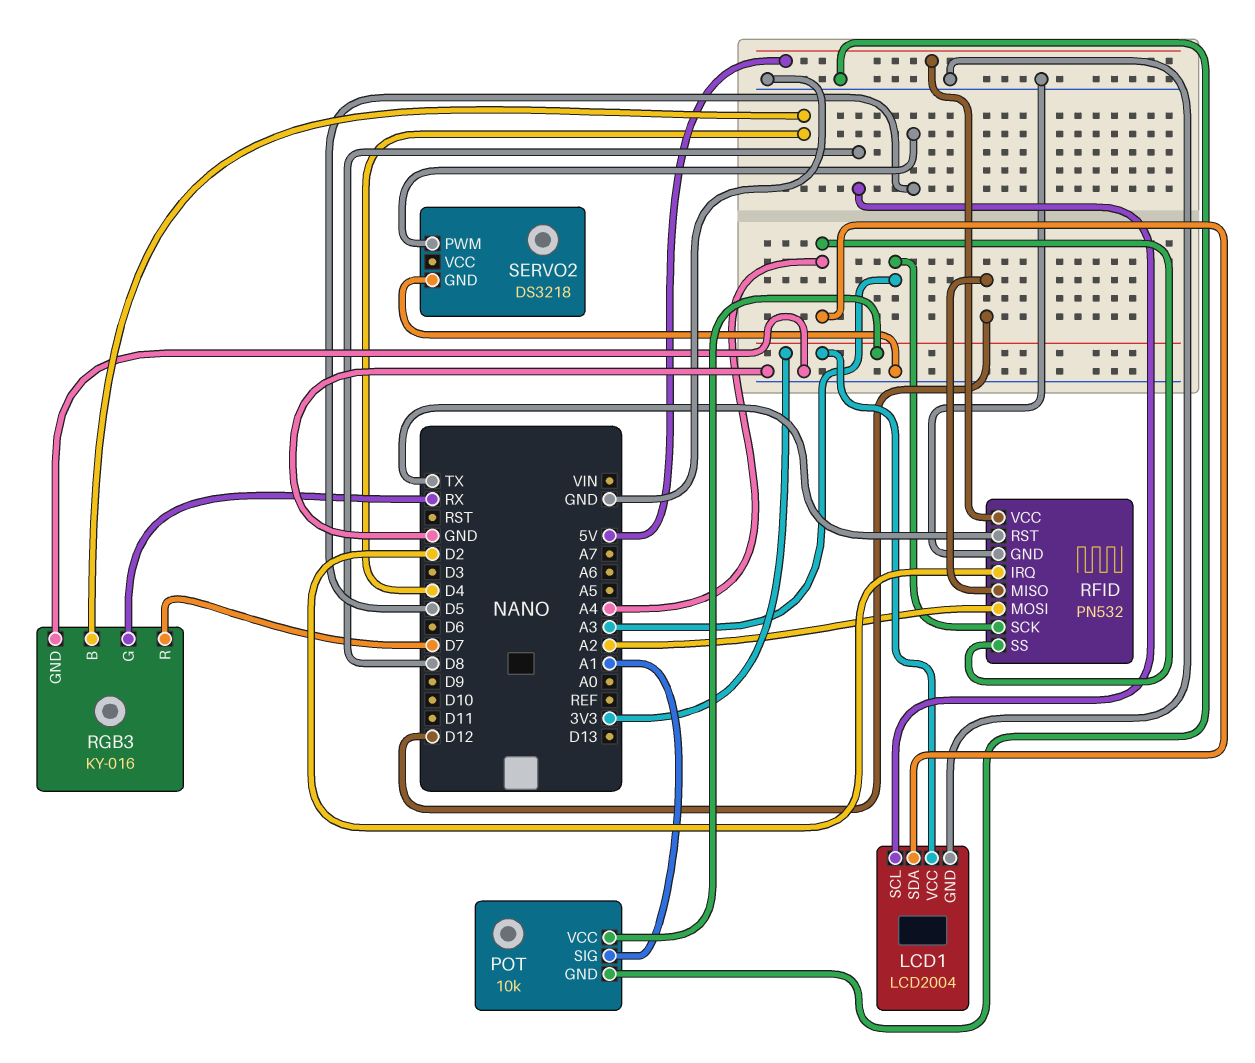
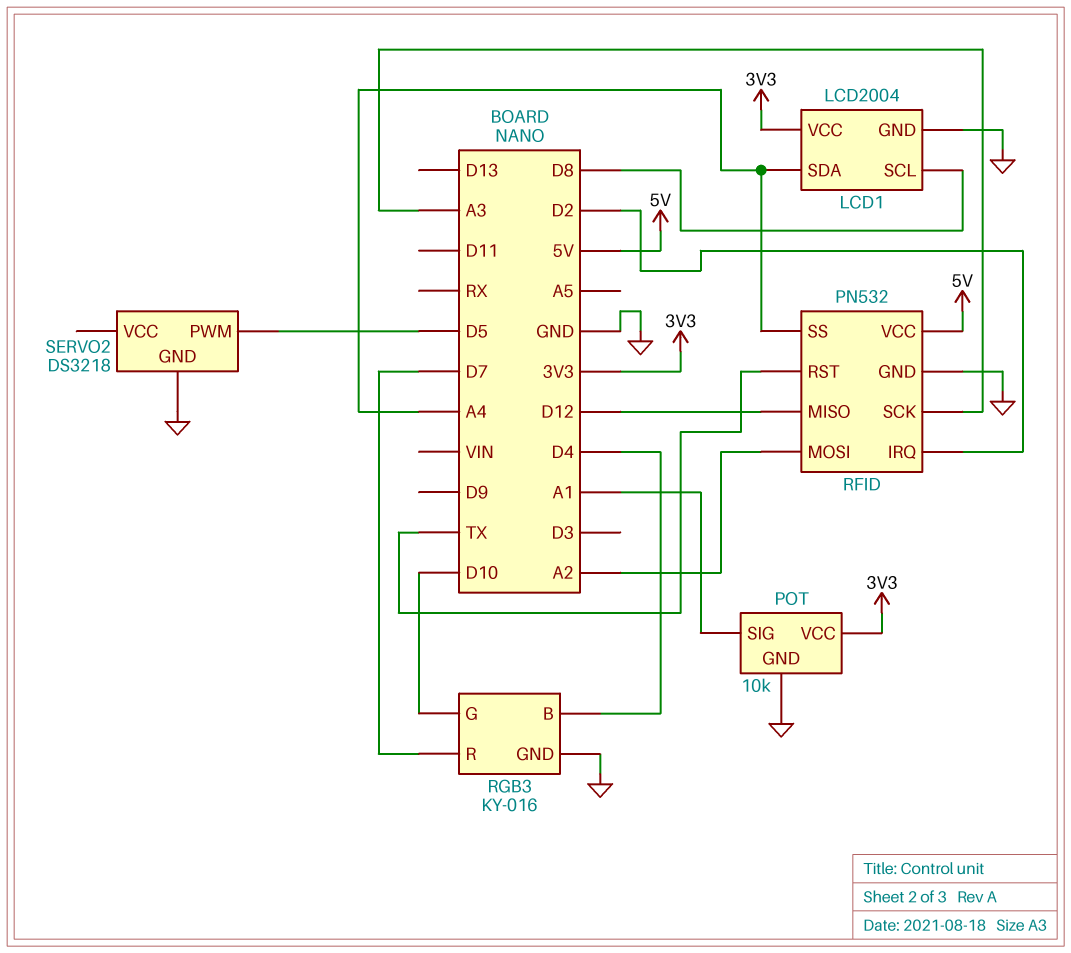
RGB3 pin G: RX -> D10

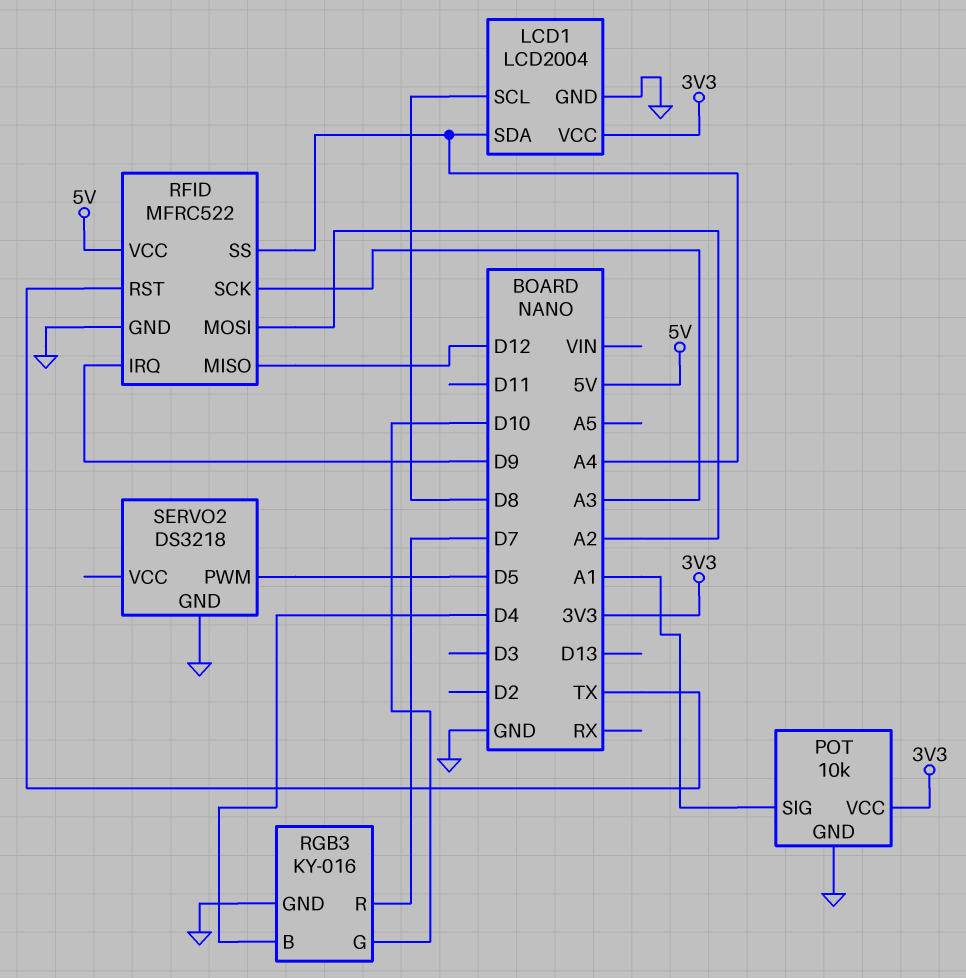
RFID: PN532 -> MFRC522
RFID pin IRQ: D2 -> D9

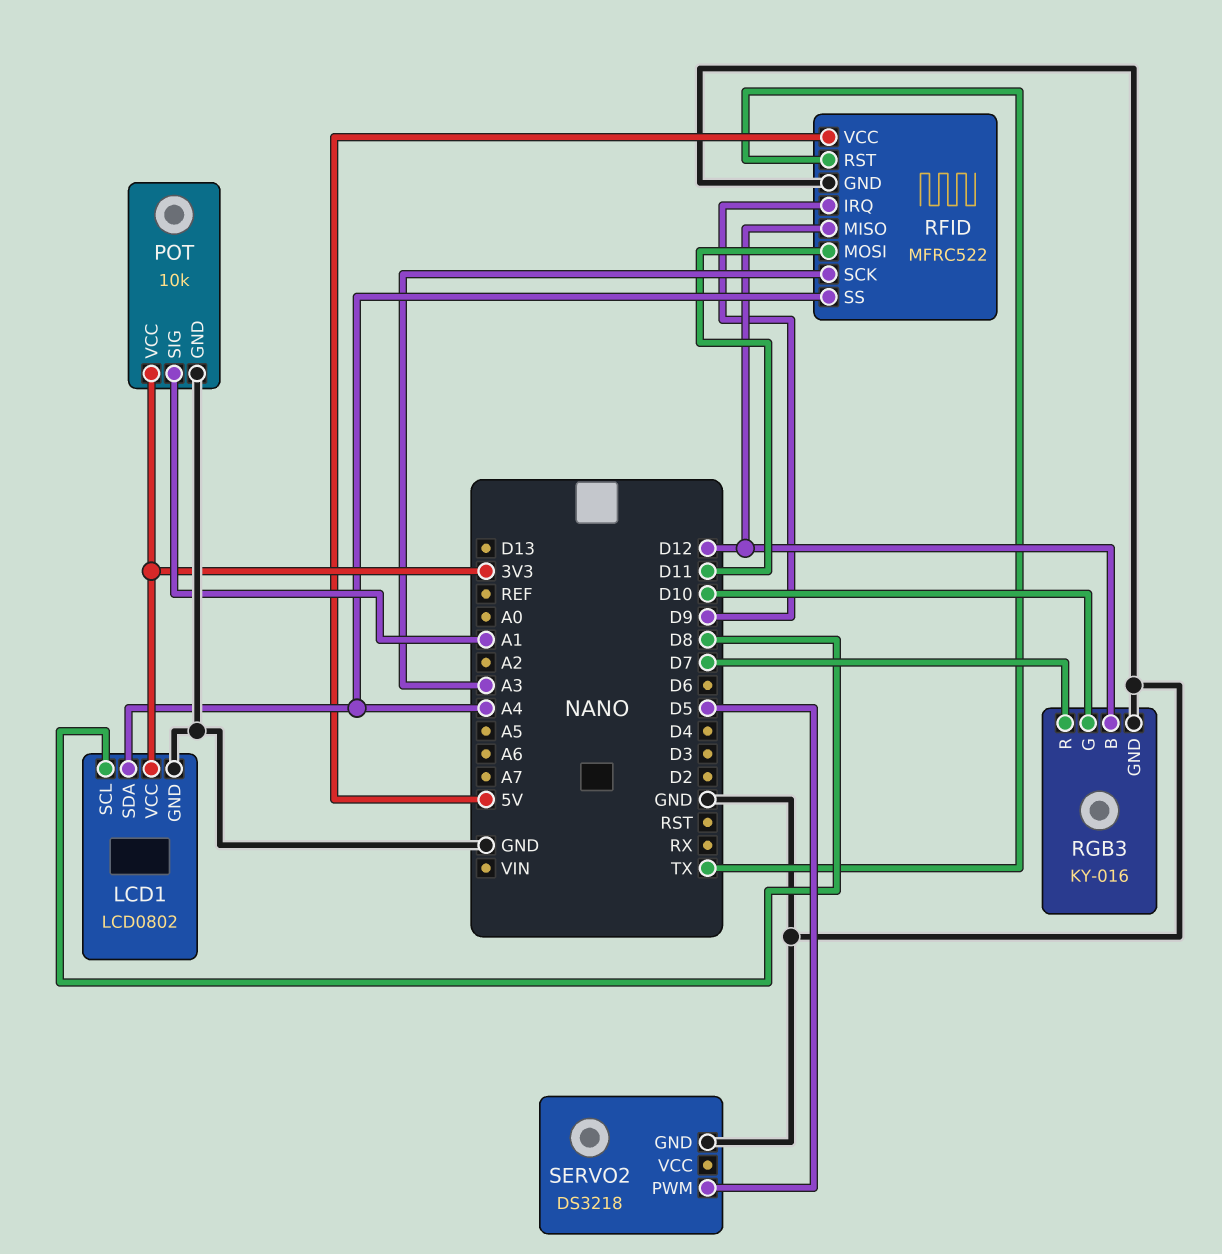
LCD1: LCD2004 -> LCD0802
RFID pin MOSI: A2 -> D11
RGB3 pin B: D4 -> D12

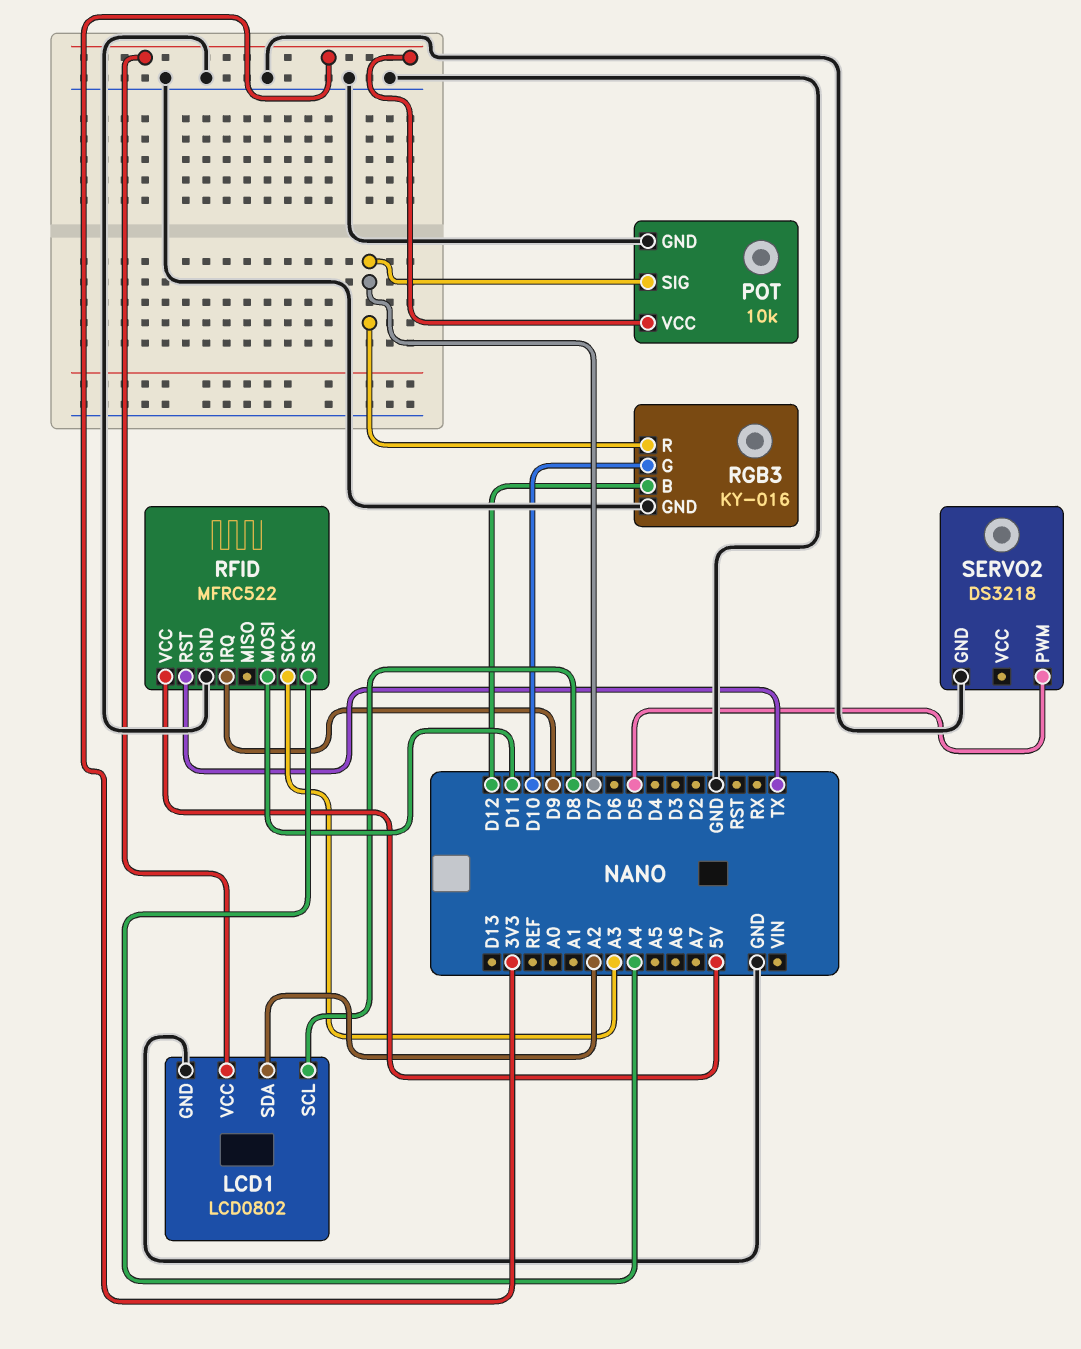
LCD1 pin SDA: A4 -> A2
POT pin SIG: A1 -> D7
RFID pin MISO: D12 -> none

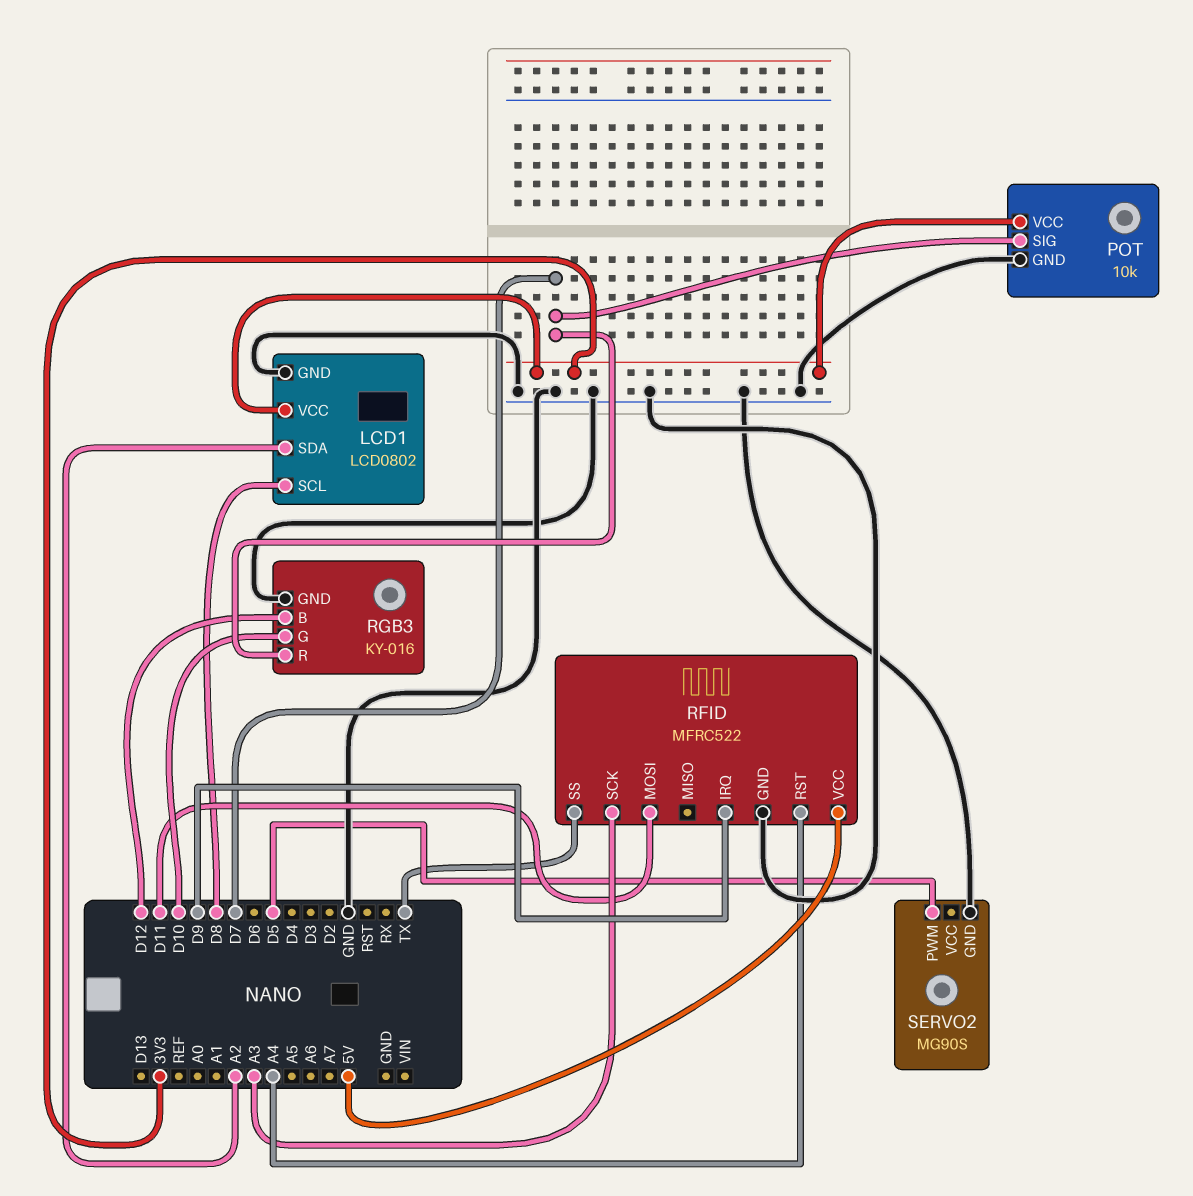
RFID pin RST: TX -> A4
RFID pin SS: A4 -> TX
SERVO2: DS3218 -> MG90S

